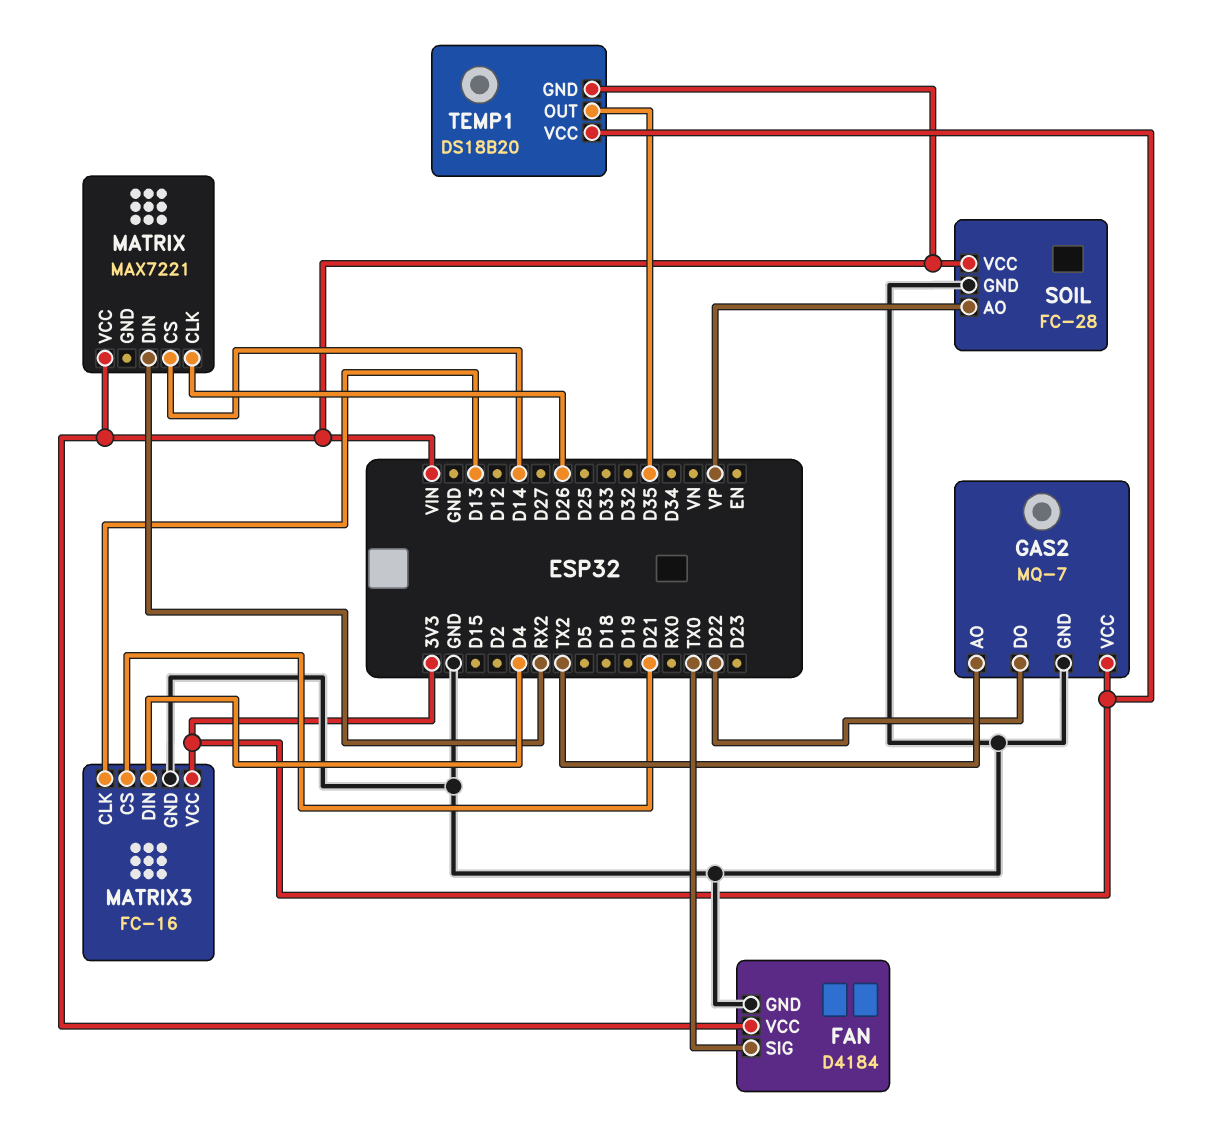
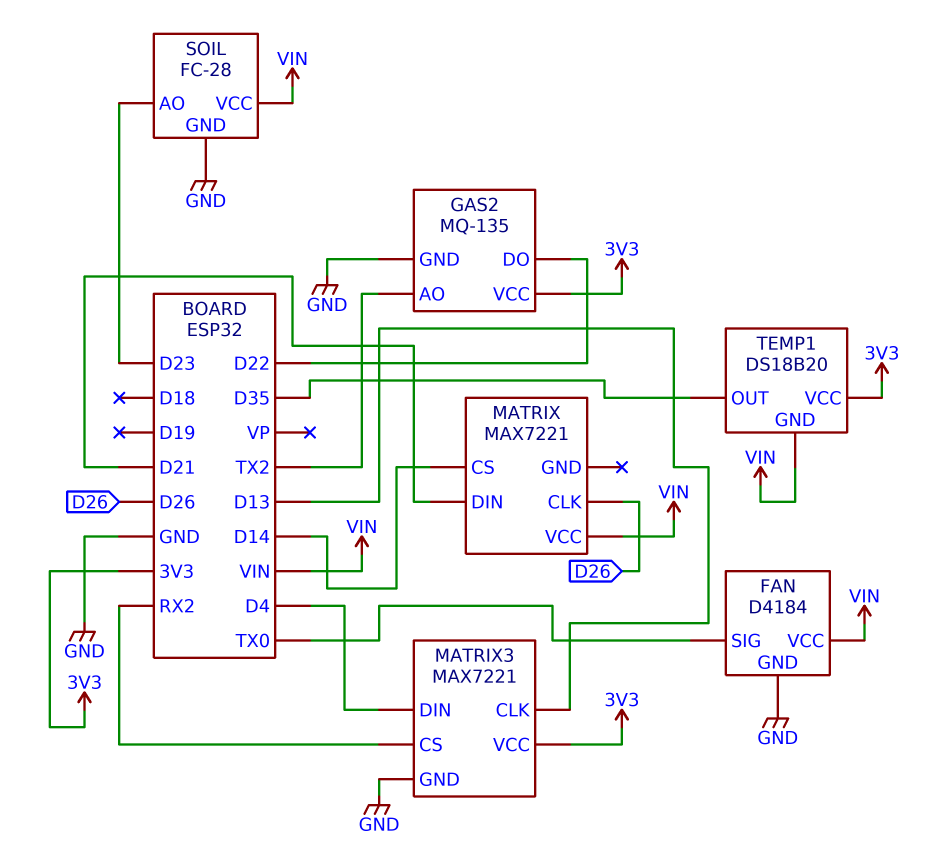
GAS2: MQ-7 -> MQ-135
MATRIX pin DIN: RX2 -> D21
MATRIX3: FC-16 -> MAX7221
MATRIX3 pin CS: D21 -> RX2
SOIL pin AO: VP -> D23

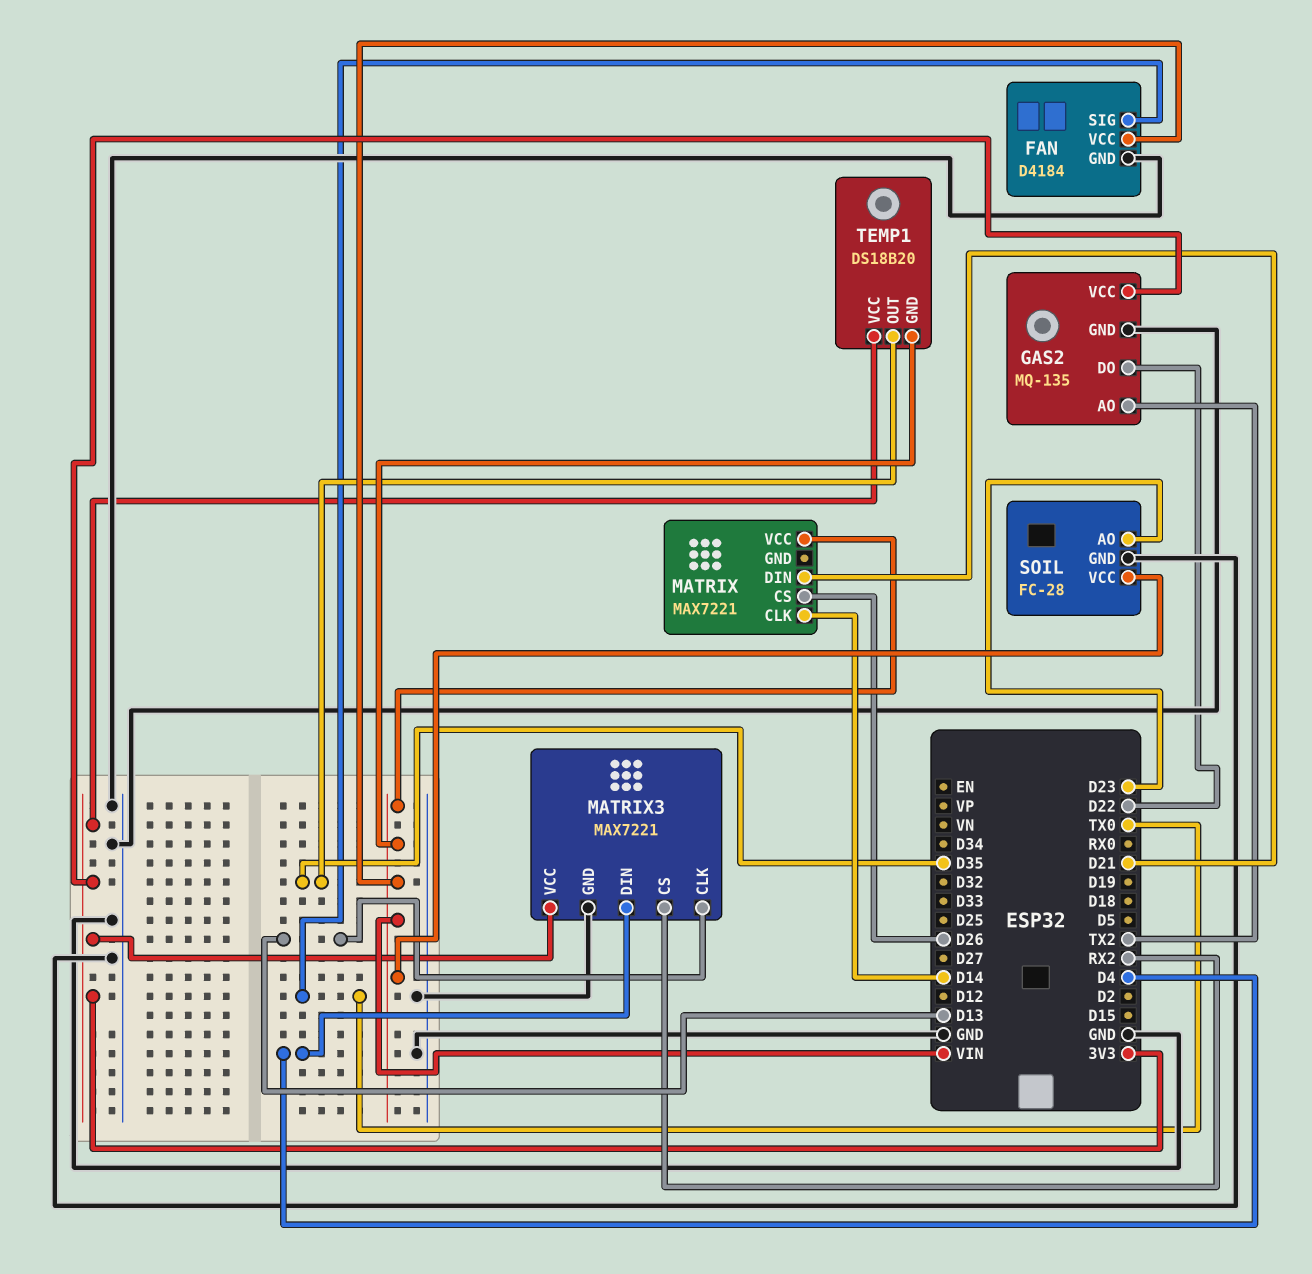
MATRIX pin CLK: D26 -> D14
MATRIX pin CS: D14 -> D26

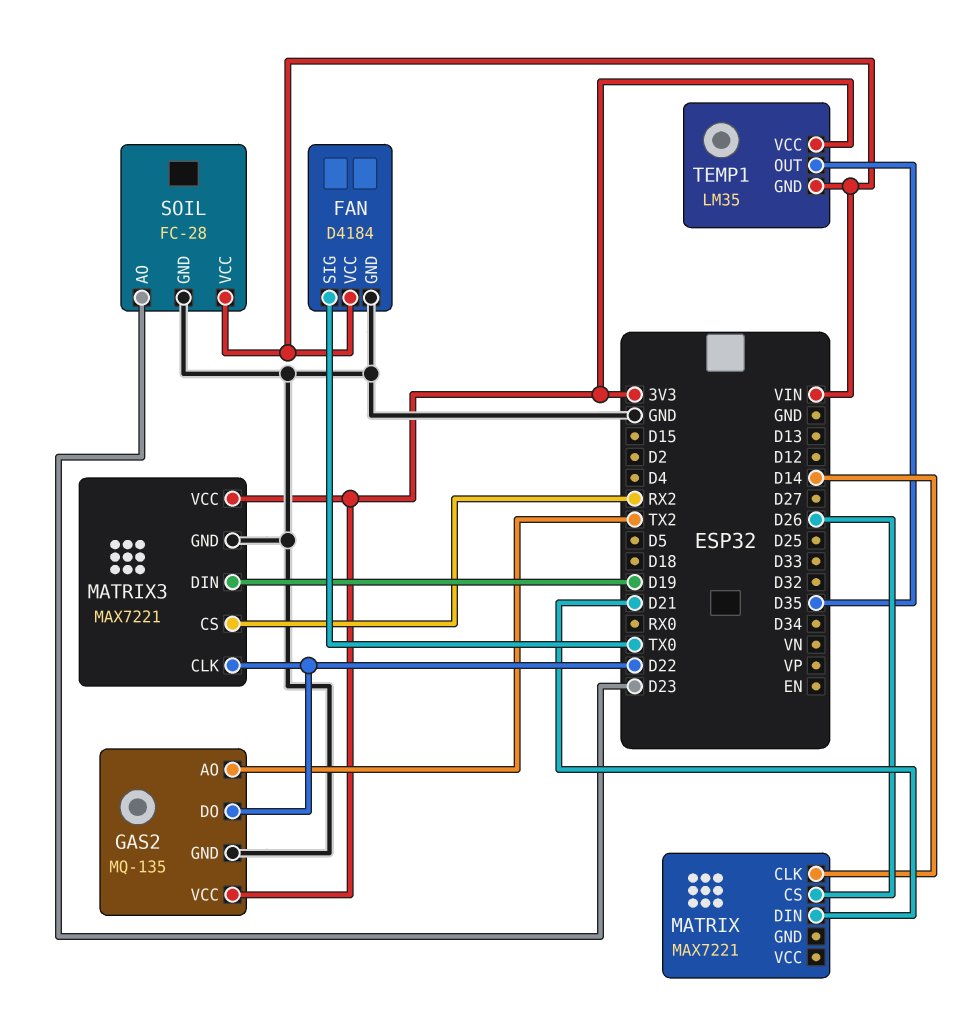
MATRIX pin VCC: VIN -> none
MATRIX3 pin CLK: D13 -> D22
MATRIX3 pin DIN: D4 -> D19
TEMP1: DS18B20 -> LM35

